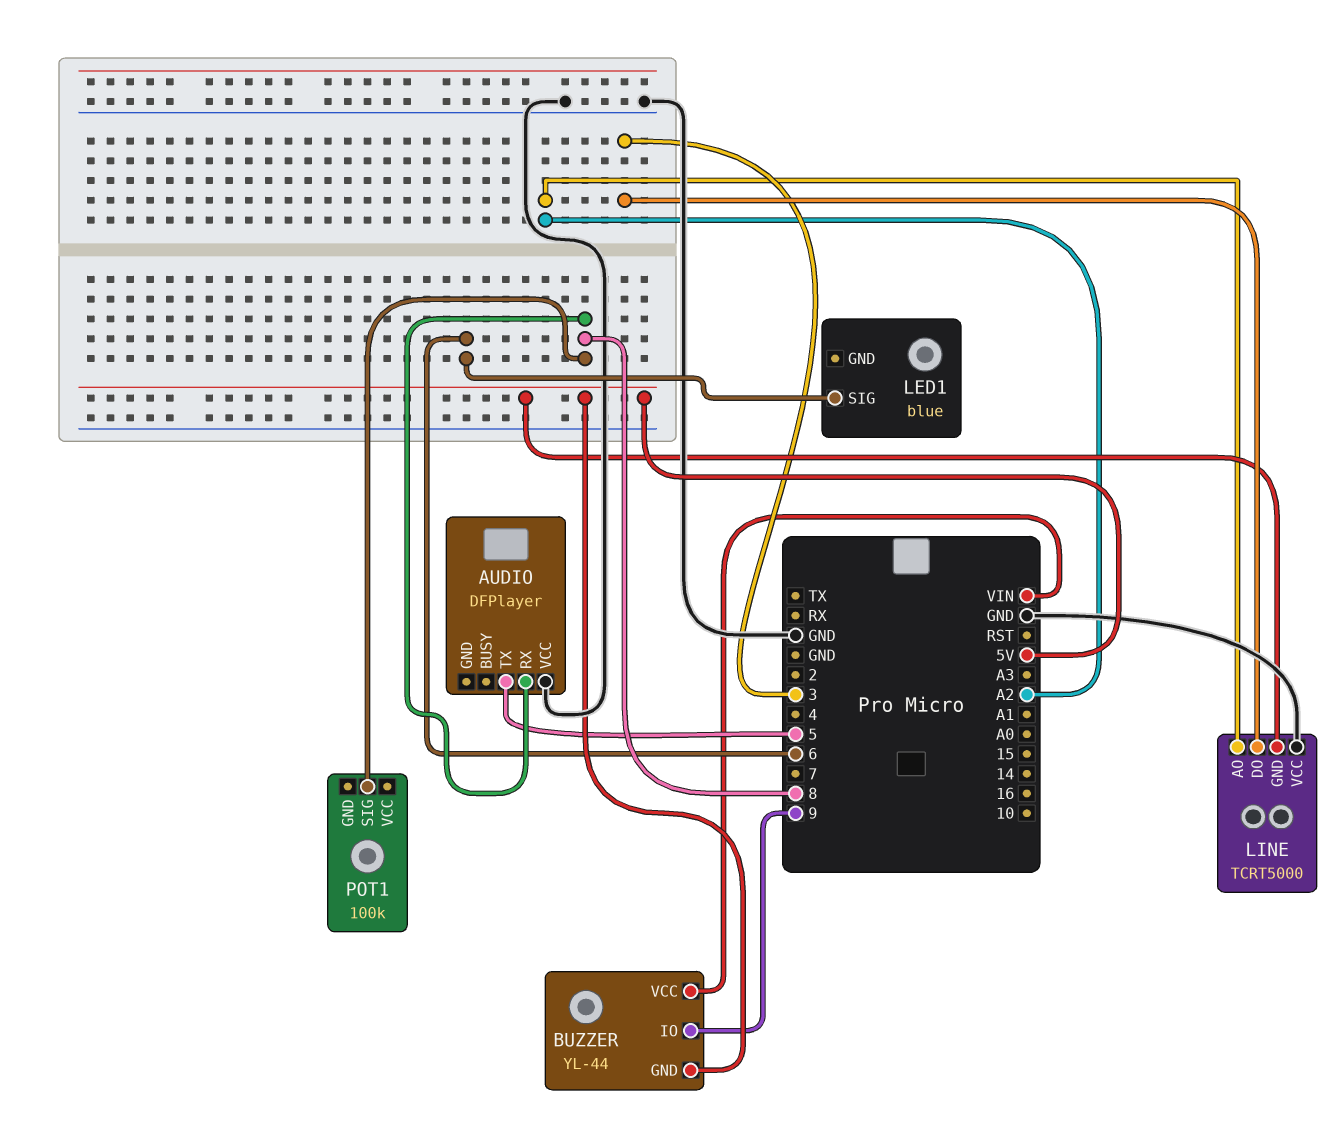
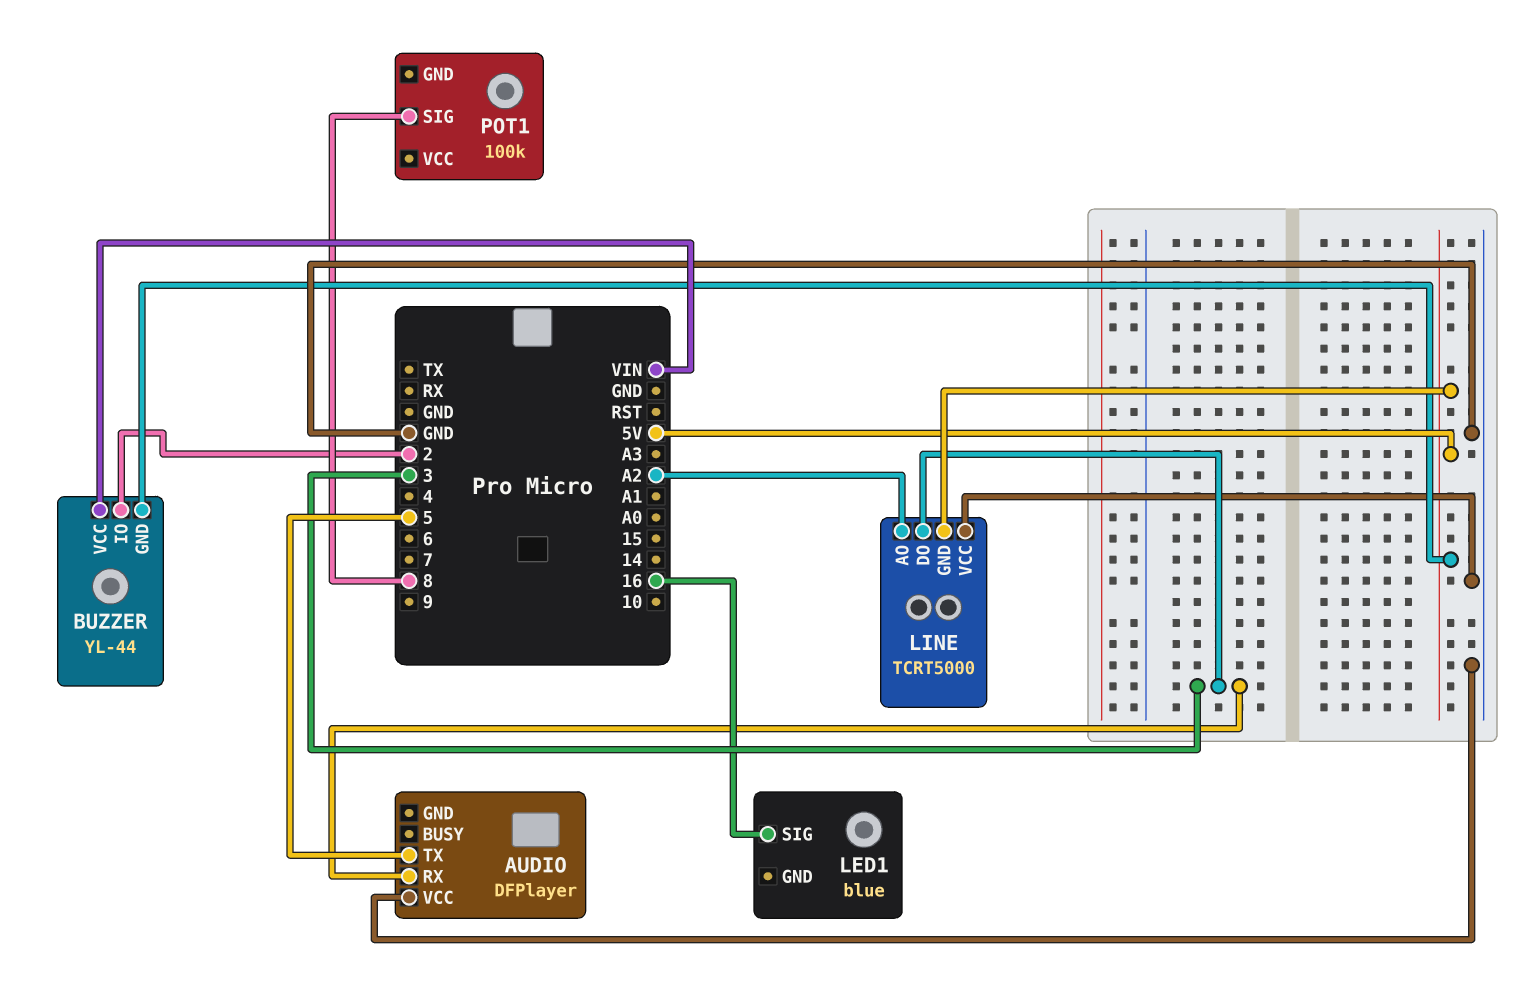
AUDIO pin RX: 8 -> 3
BUZZER pin IO: 9 -> 2
LED1 pin SIG: 6 -> 16

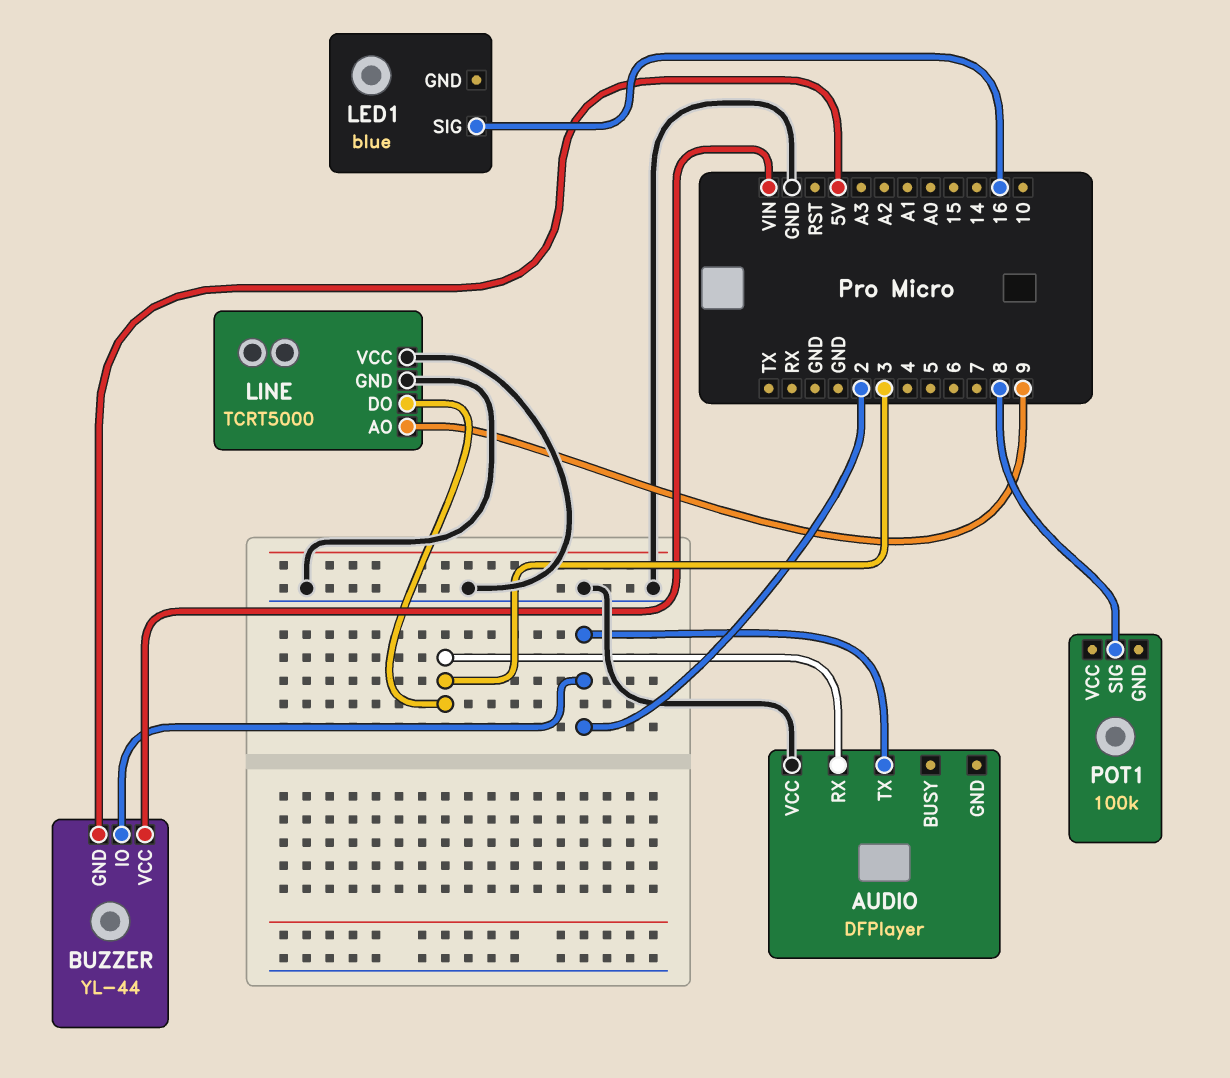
AUDIO pin TX: 5 -> 2
LINE pin AO: A2 -> 9
LINE pin GND: 5V -> GND

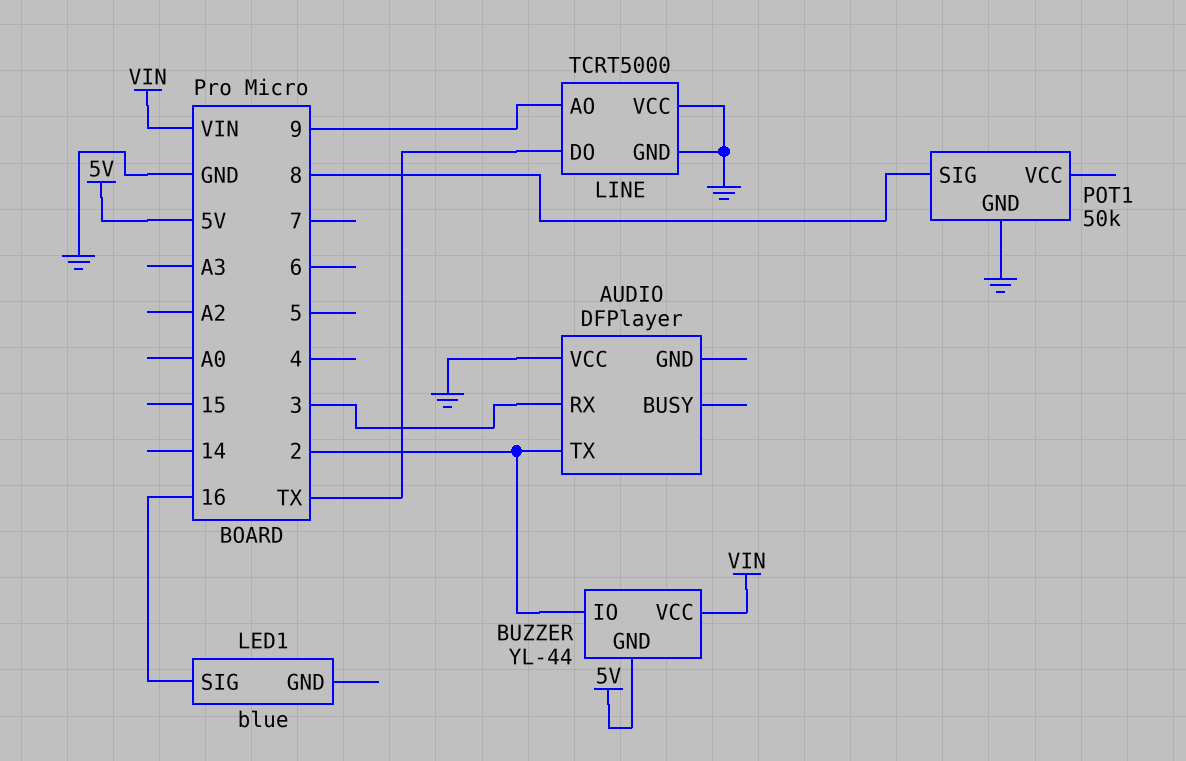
LINE pin DO: 3 -> TX
POT1: 100k -> 50k
POT1 pin GND: none -> GND

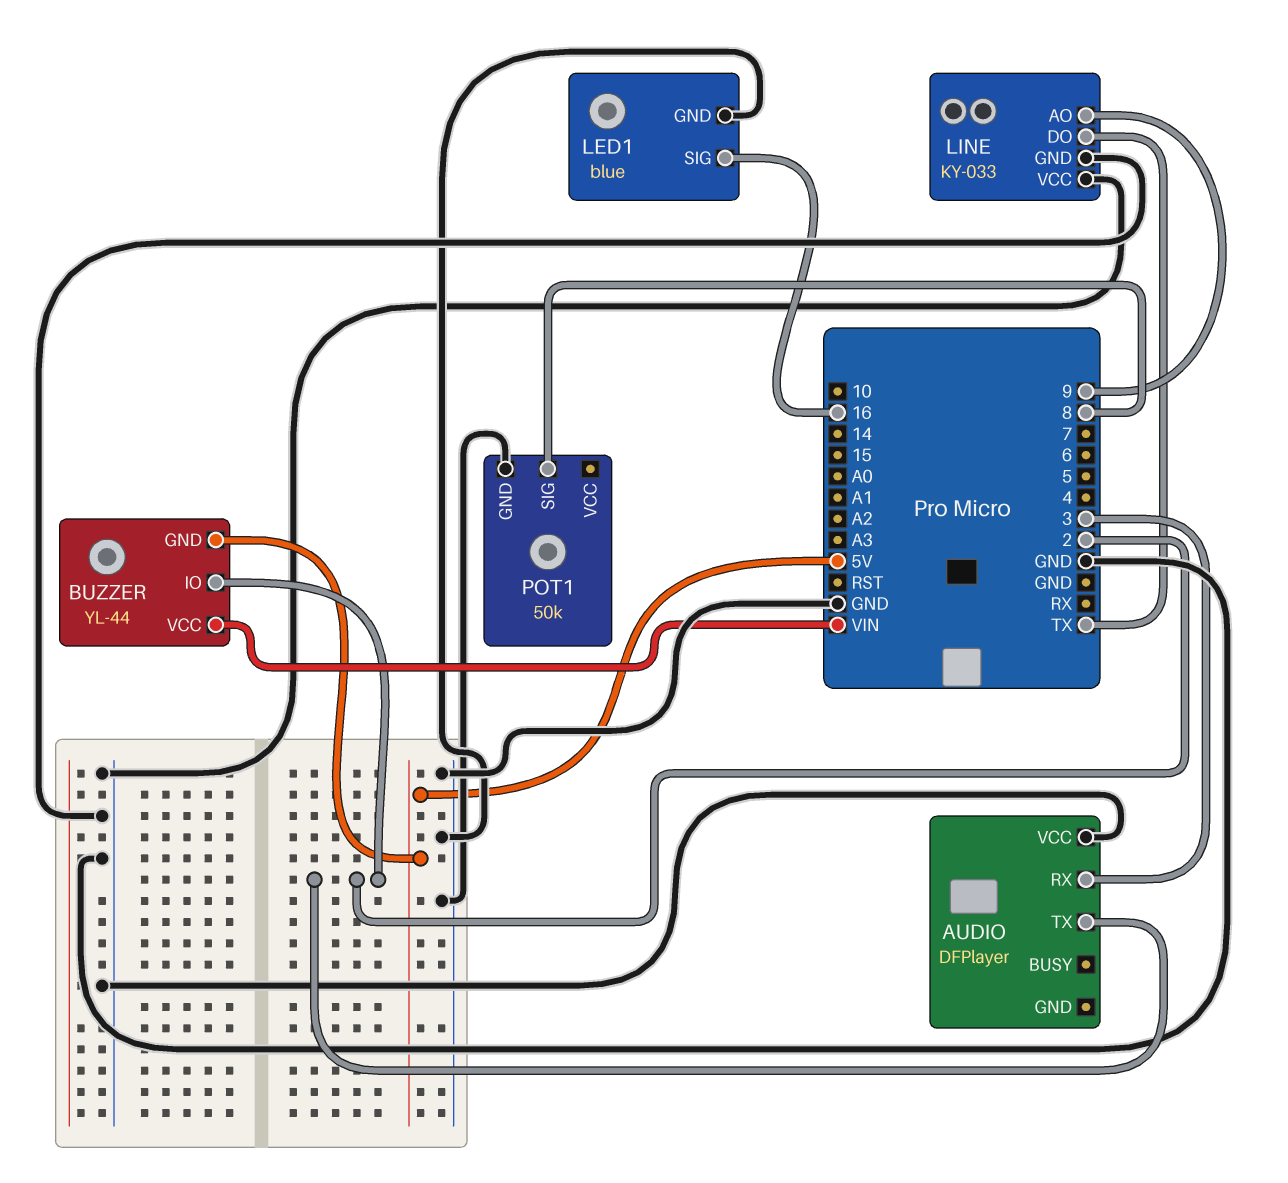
LED1 pin GND: none -> GND
LINE: TCRT5000 -> KY-033

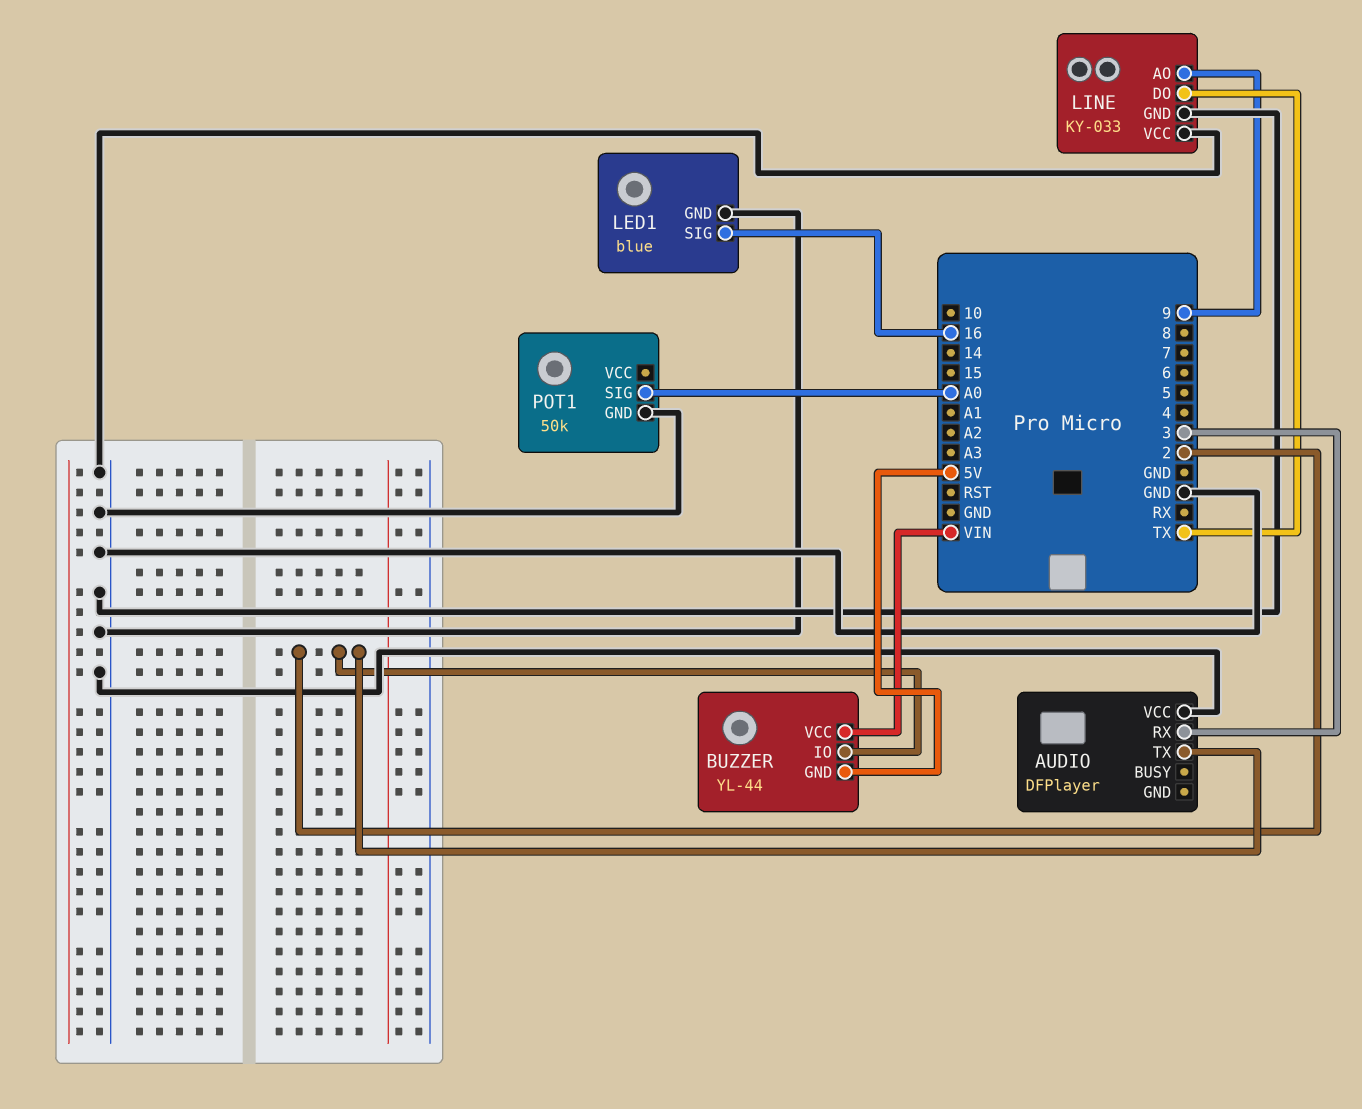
POT1 pin SIG: 8 -> A0

